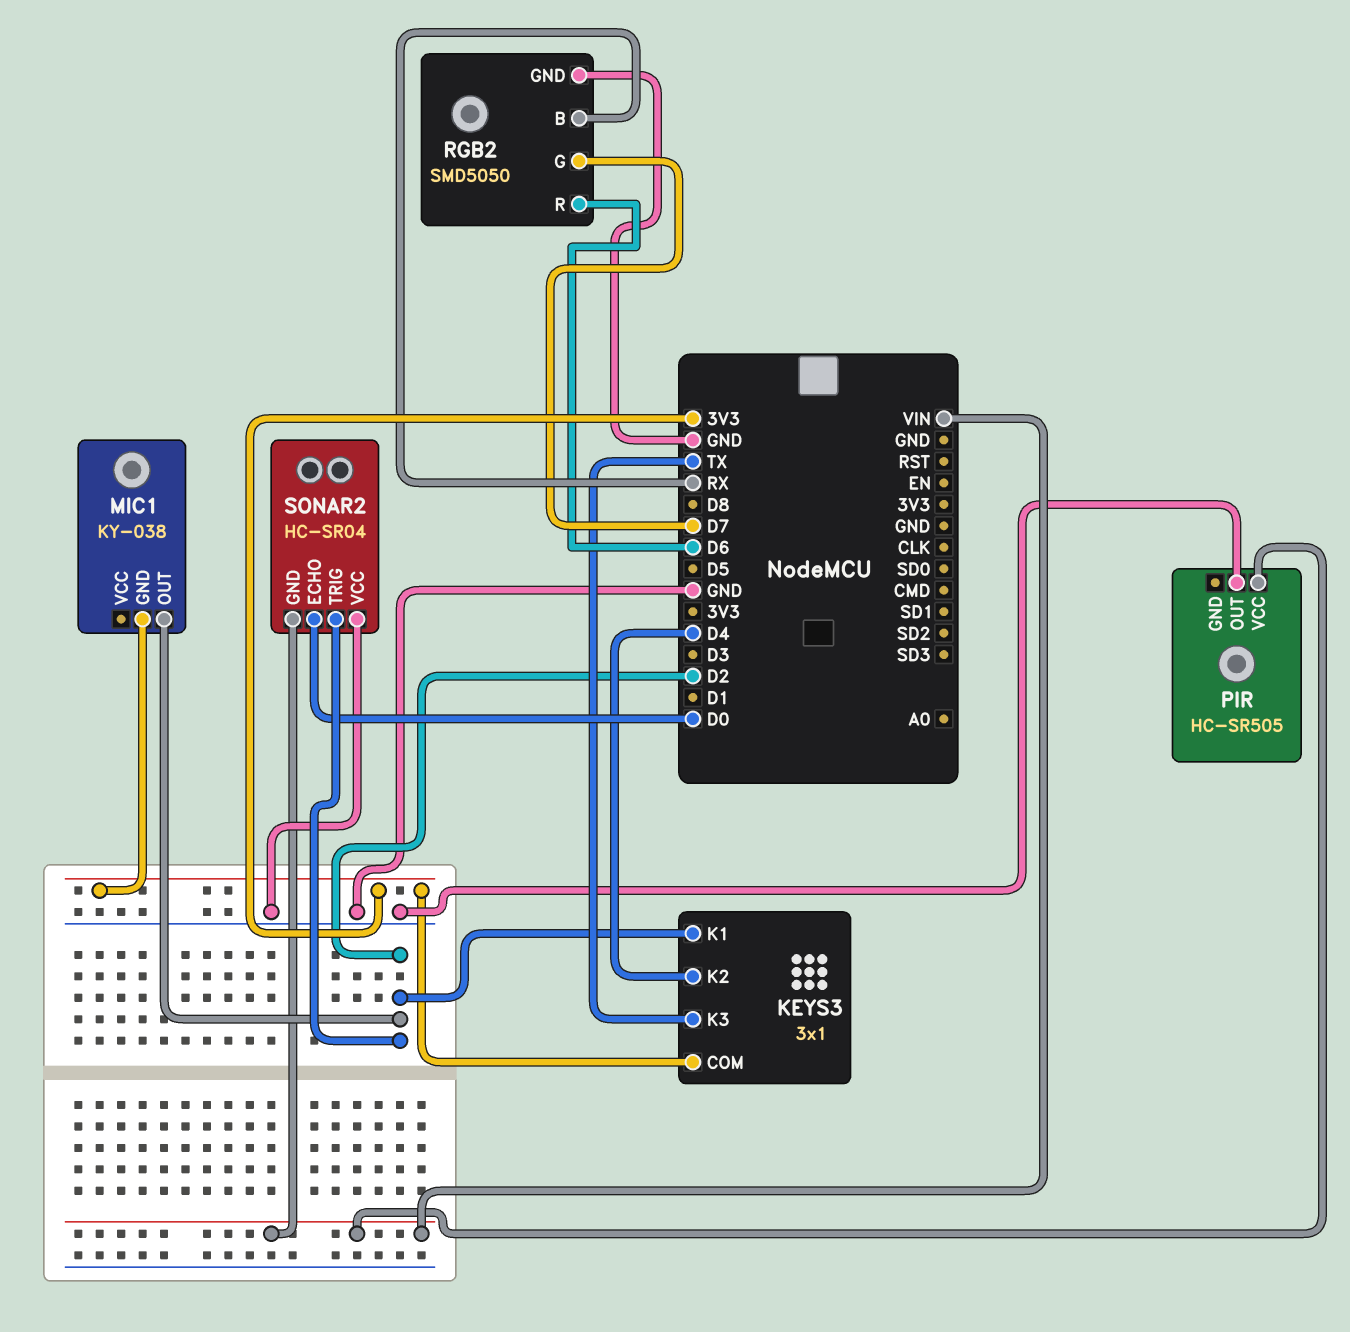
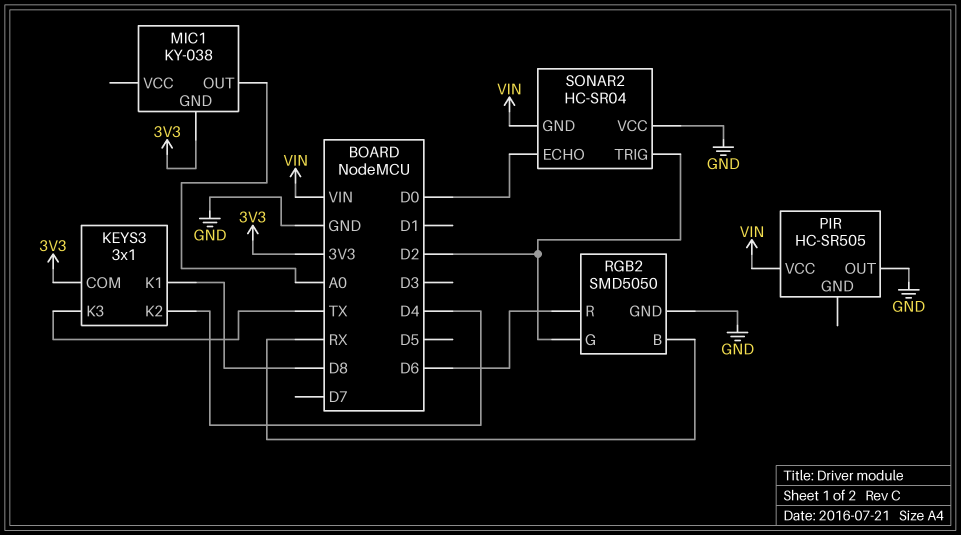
KEYS3 pin K1: D2 -> D8
MIC1 pin OUT: D2 -> A0
RGB2 pin G: D7 -> D2

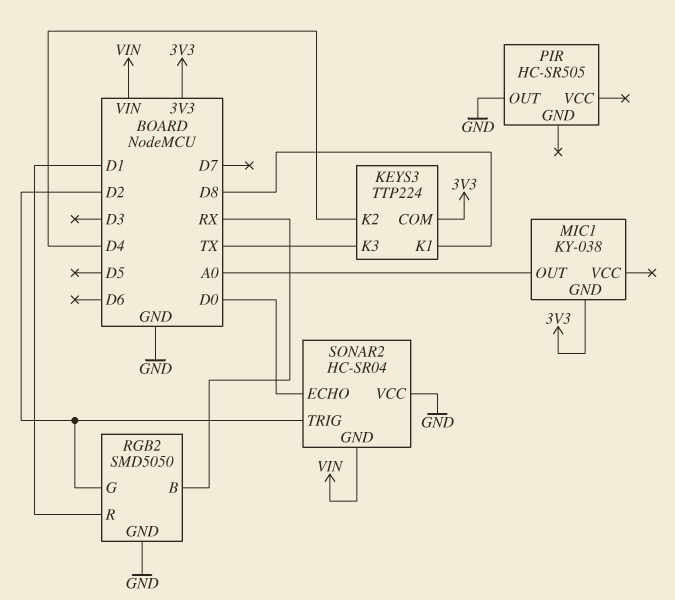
KEYS3: 3x1 -> TTP224
PIR pin VCC: VIN -> none
RGB2 pin R: D6 -> D1

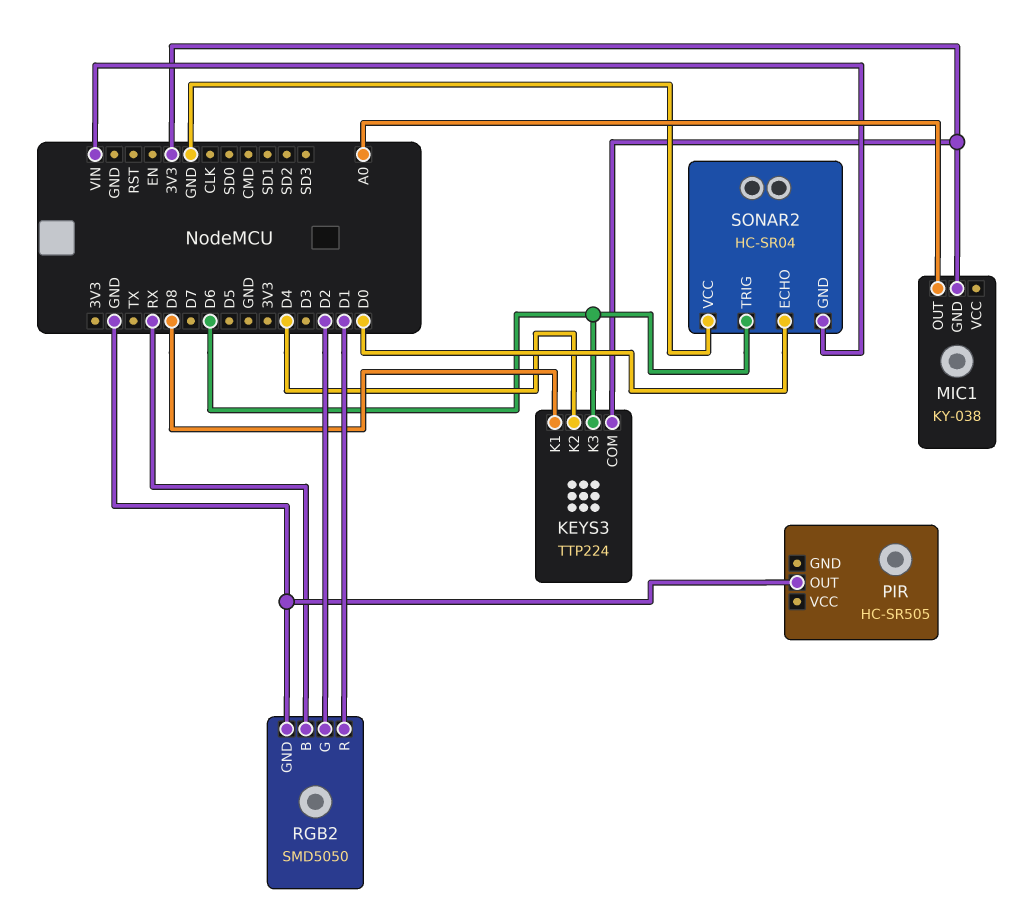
KEYS3 pin K3: TX -> D6
SONAR2 pin TRIG: D2 -> D6

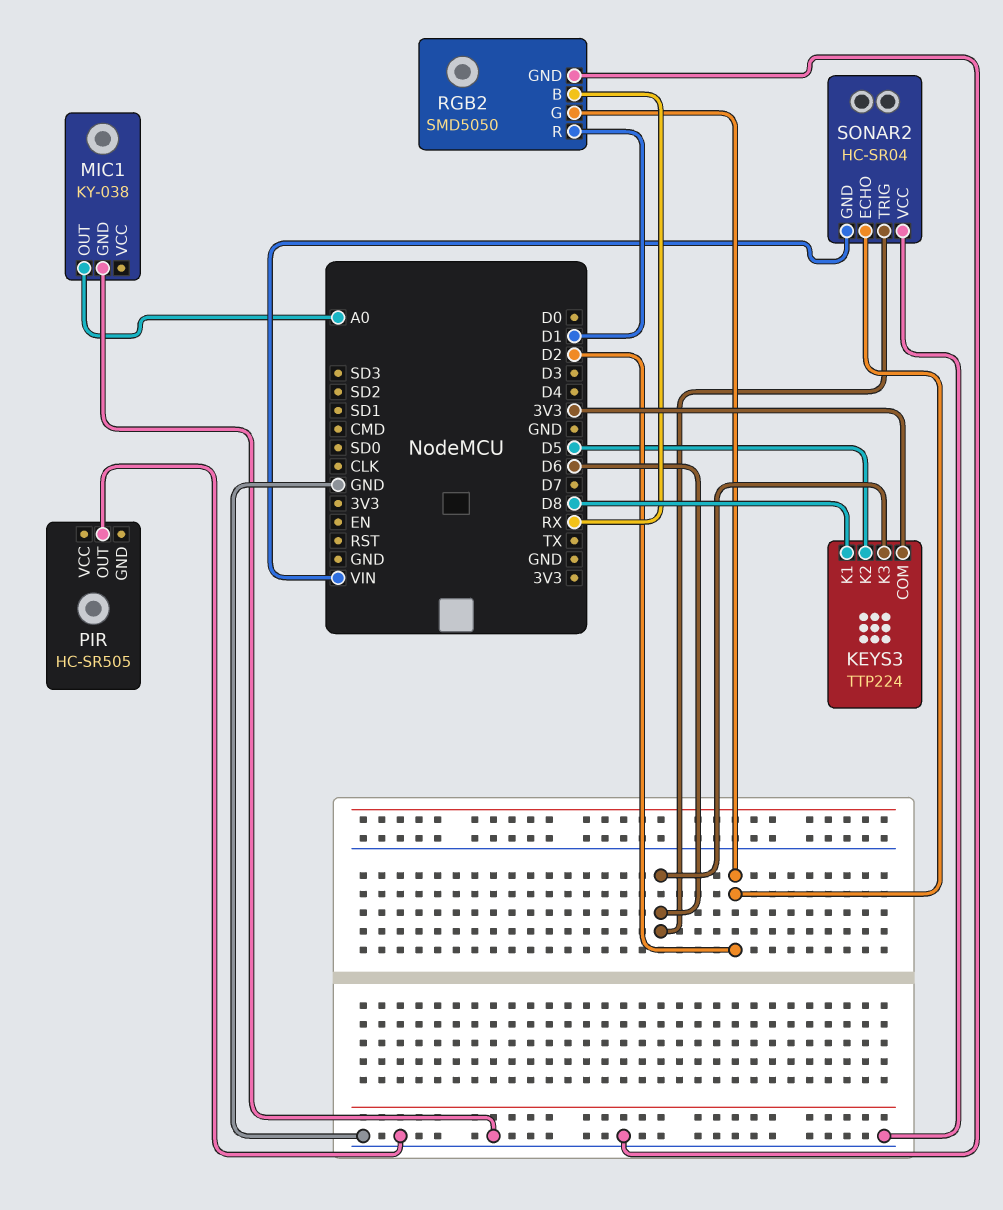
KEYS3 pin K2: D4 -> D5
MIC1 pin GND: 3V3 -> GND
SONAR2 pin ECHO: D0 -> D2

